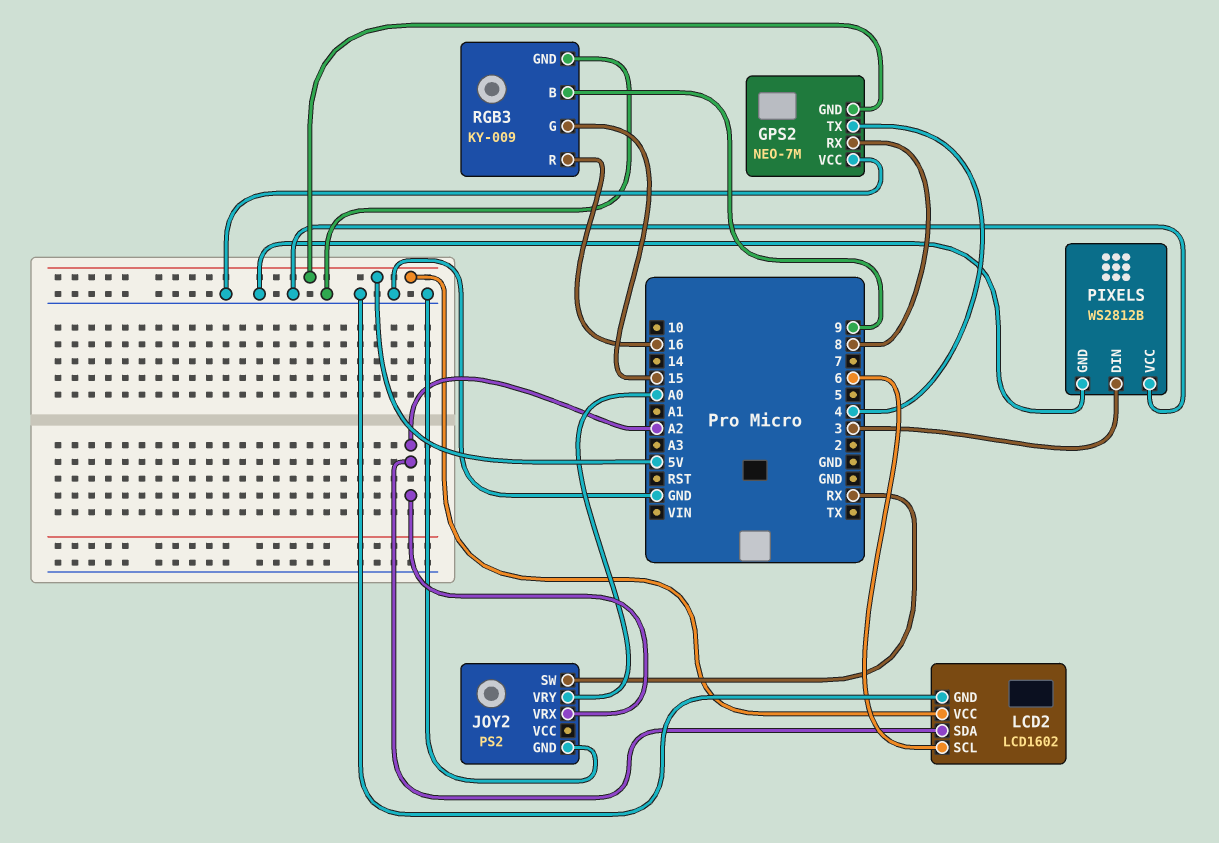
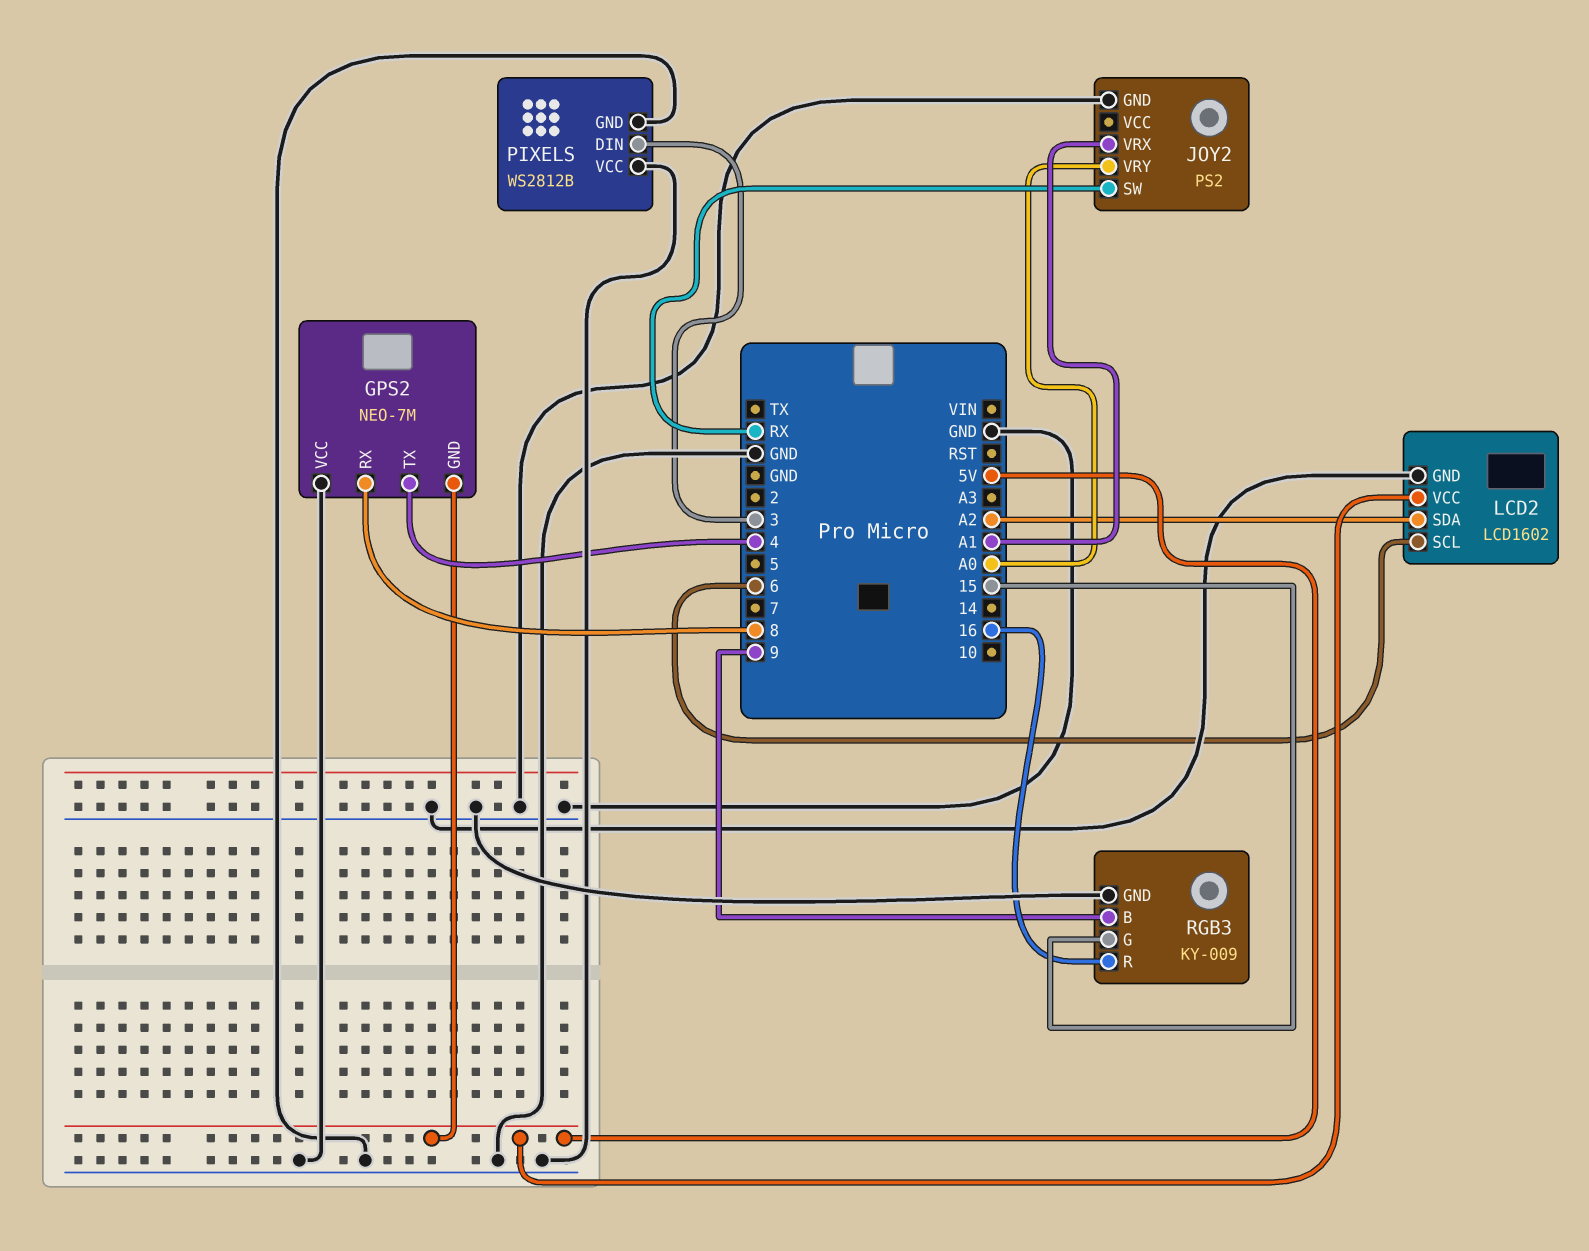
JOY2 pin VRX: A2 -> A1

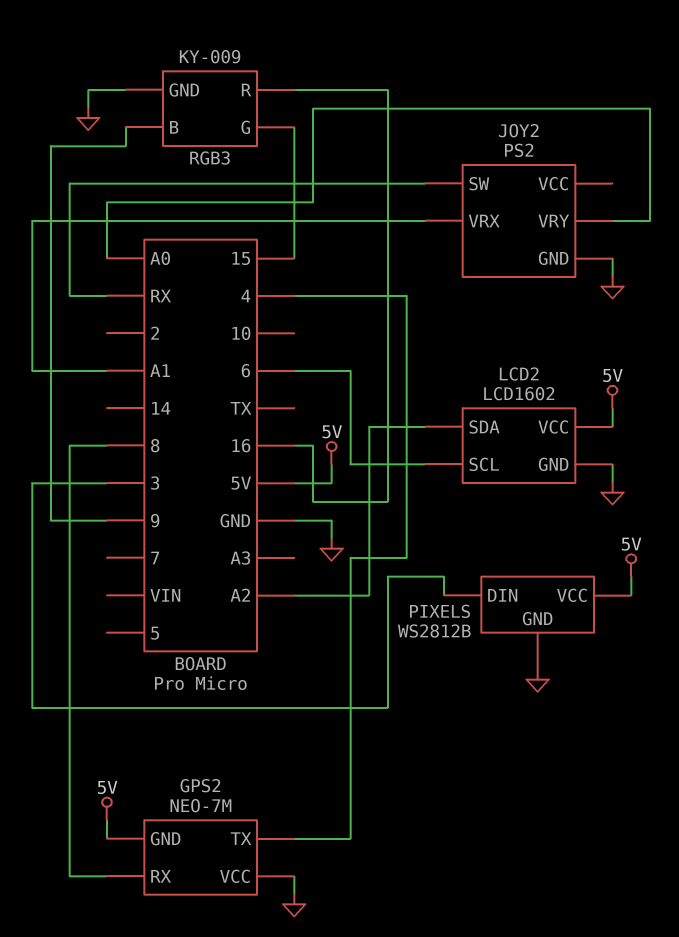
PIXELS pin VCC: GND -> 5V

